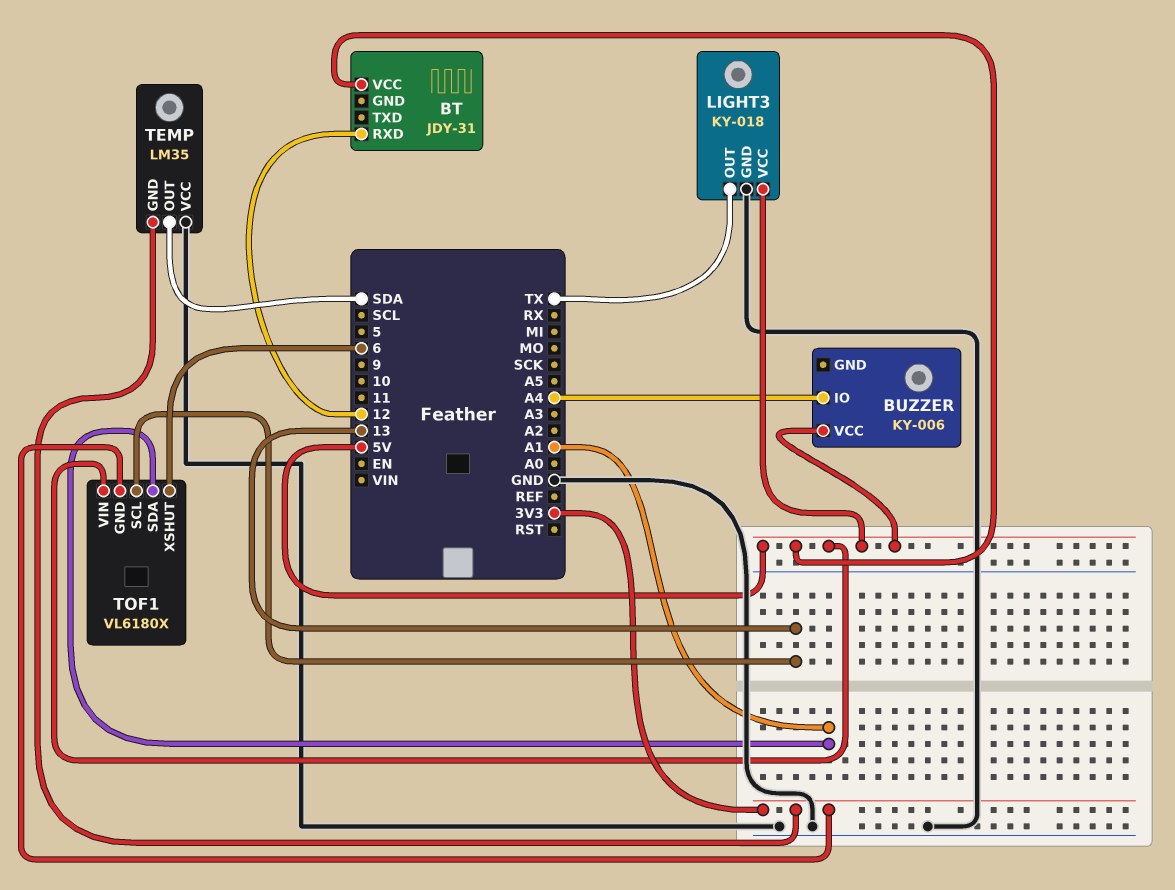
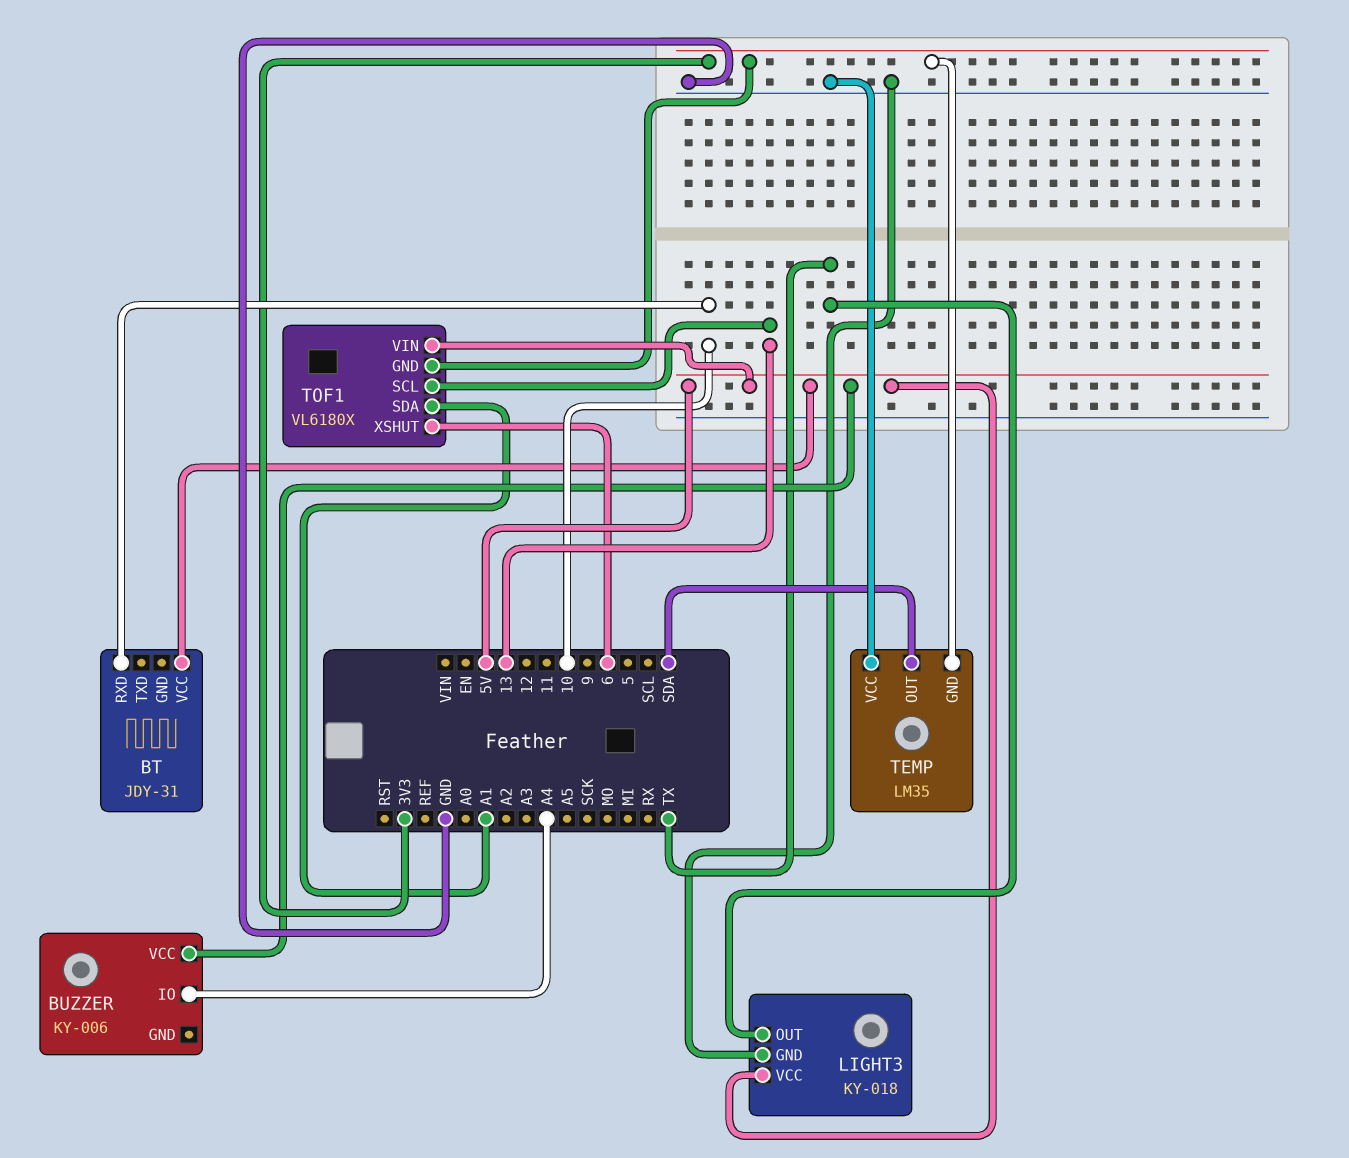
BT pin RXD: 12 -> 10

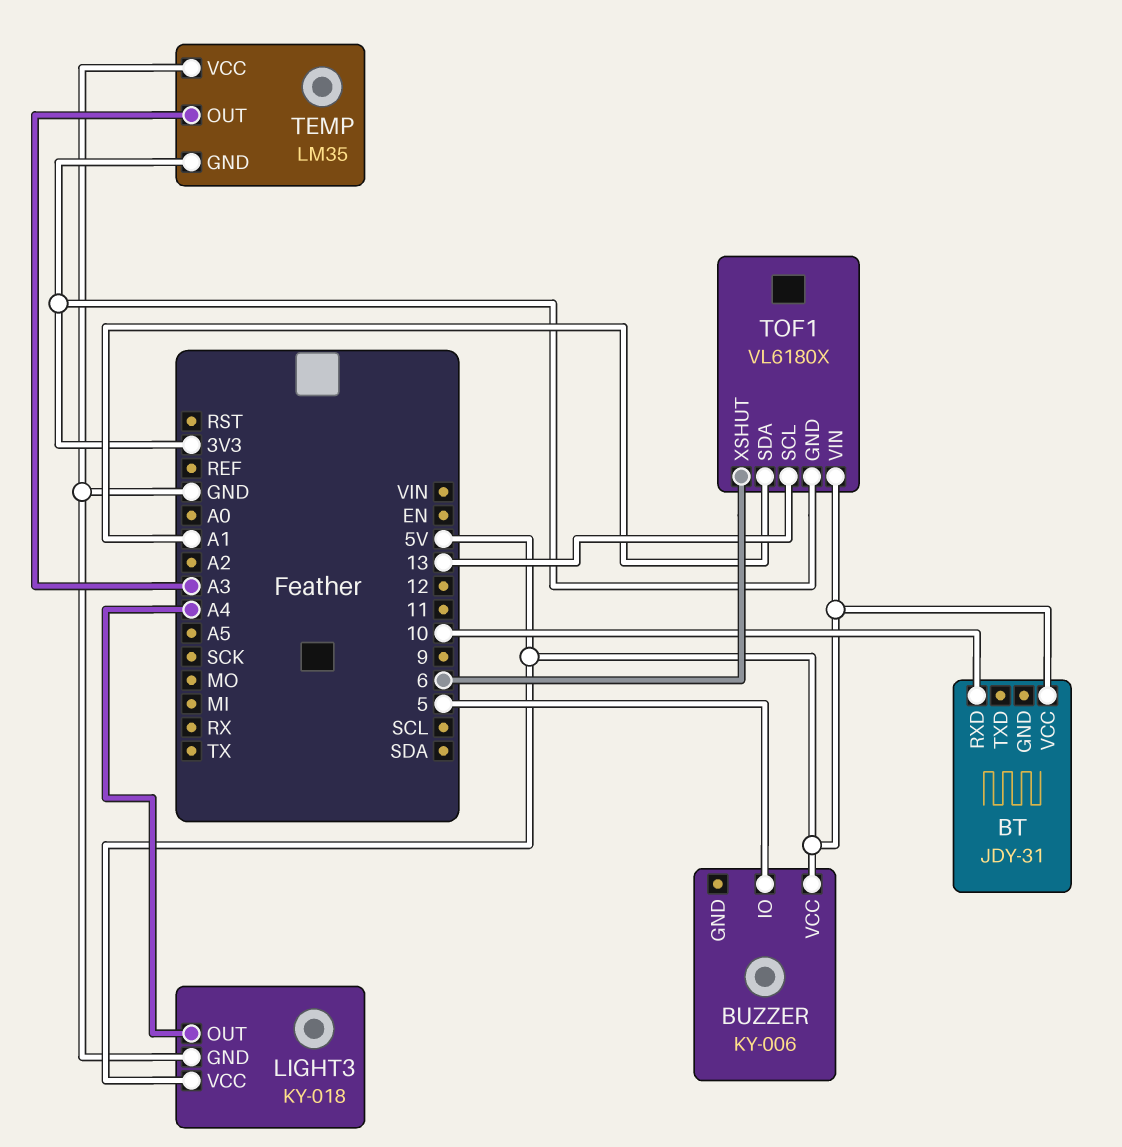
BUZZER pin IO: A4 -> 5
LIGHT3 pin OUT: TX -> A4
TEMP pin OUT: SDA -> A3

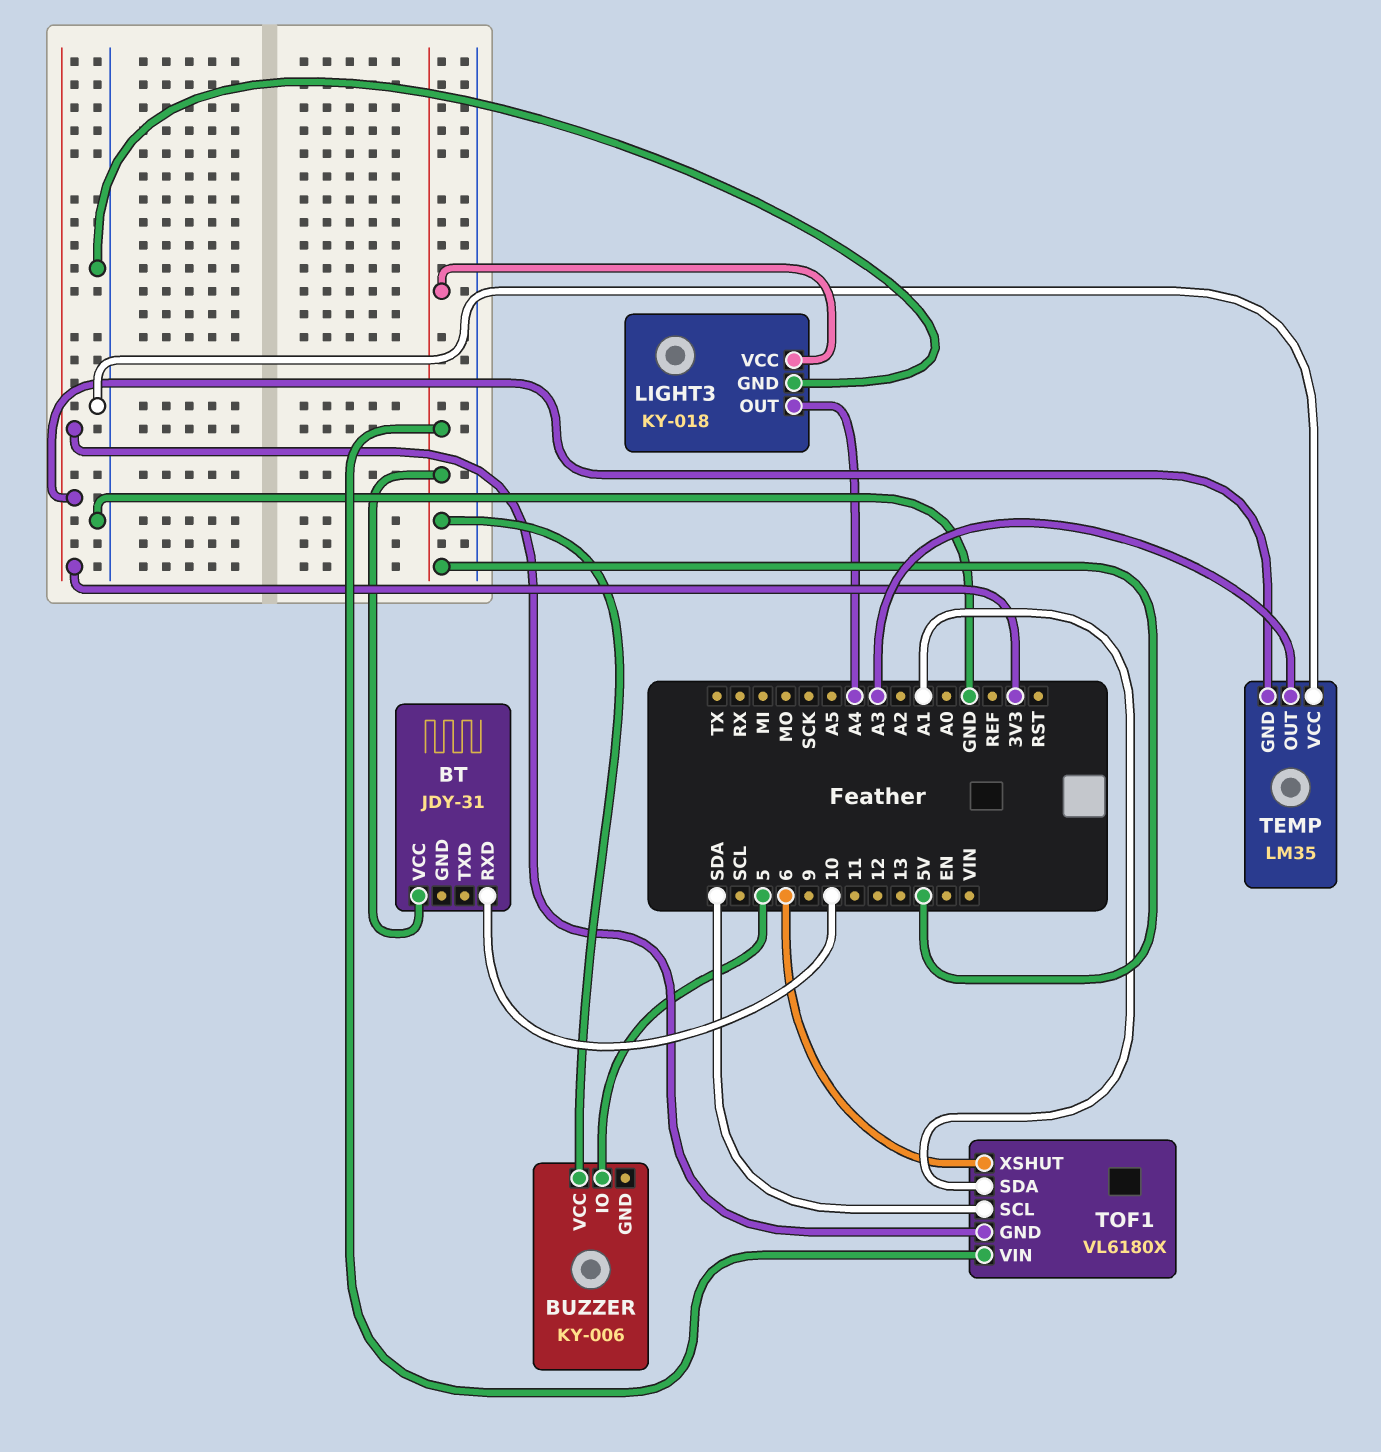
TOF1 pin SCL: 13 -> SDA

